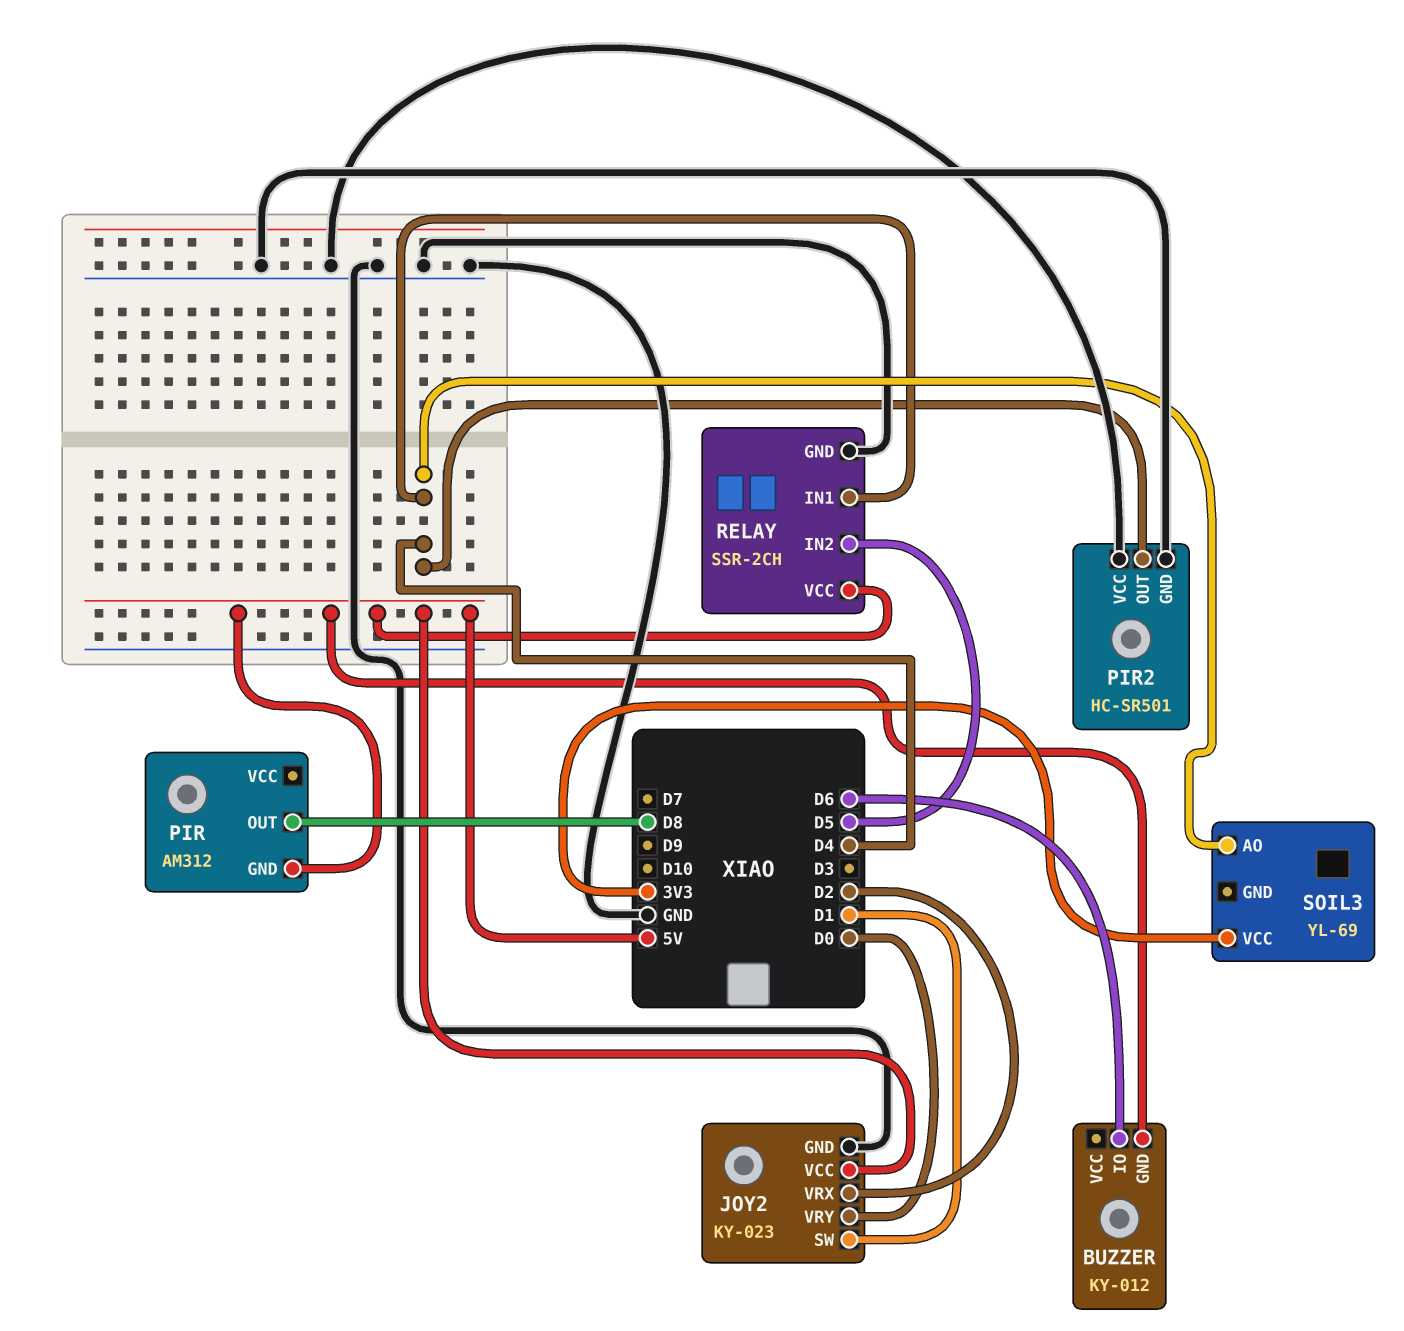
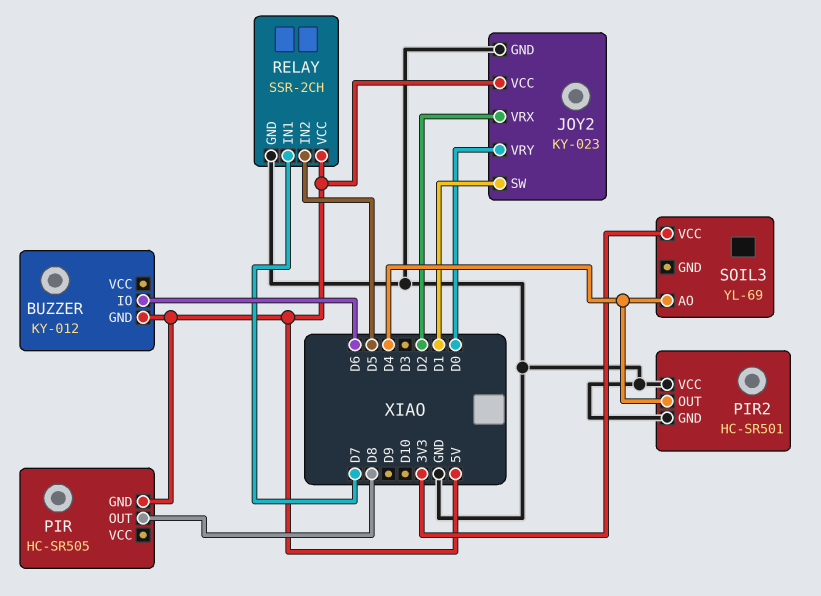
PIR: AM312 -> HC-SR505
RELAY pin IN1: D4 -> D7

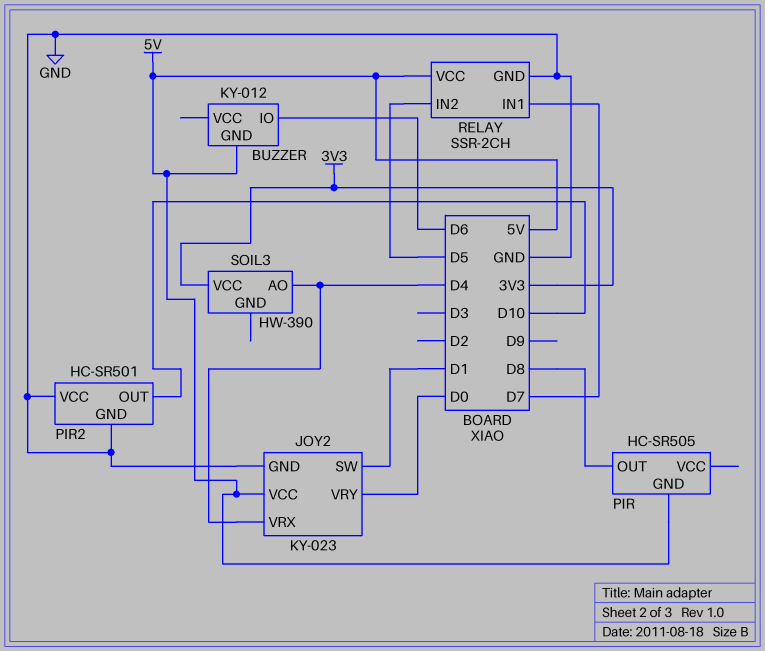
JOY2 pin VRX: D2 -> D4
PIR2 pin OUT: D4 -> D10
SOIL3: YL-69 -> HW-390

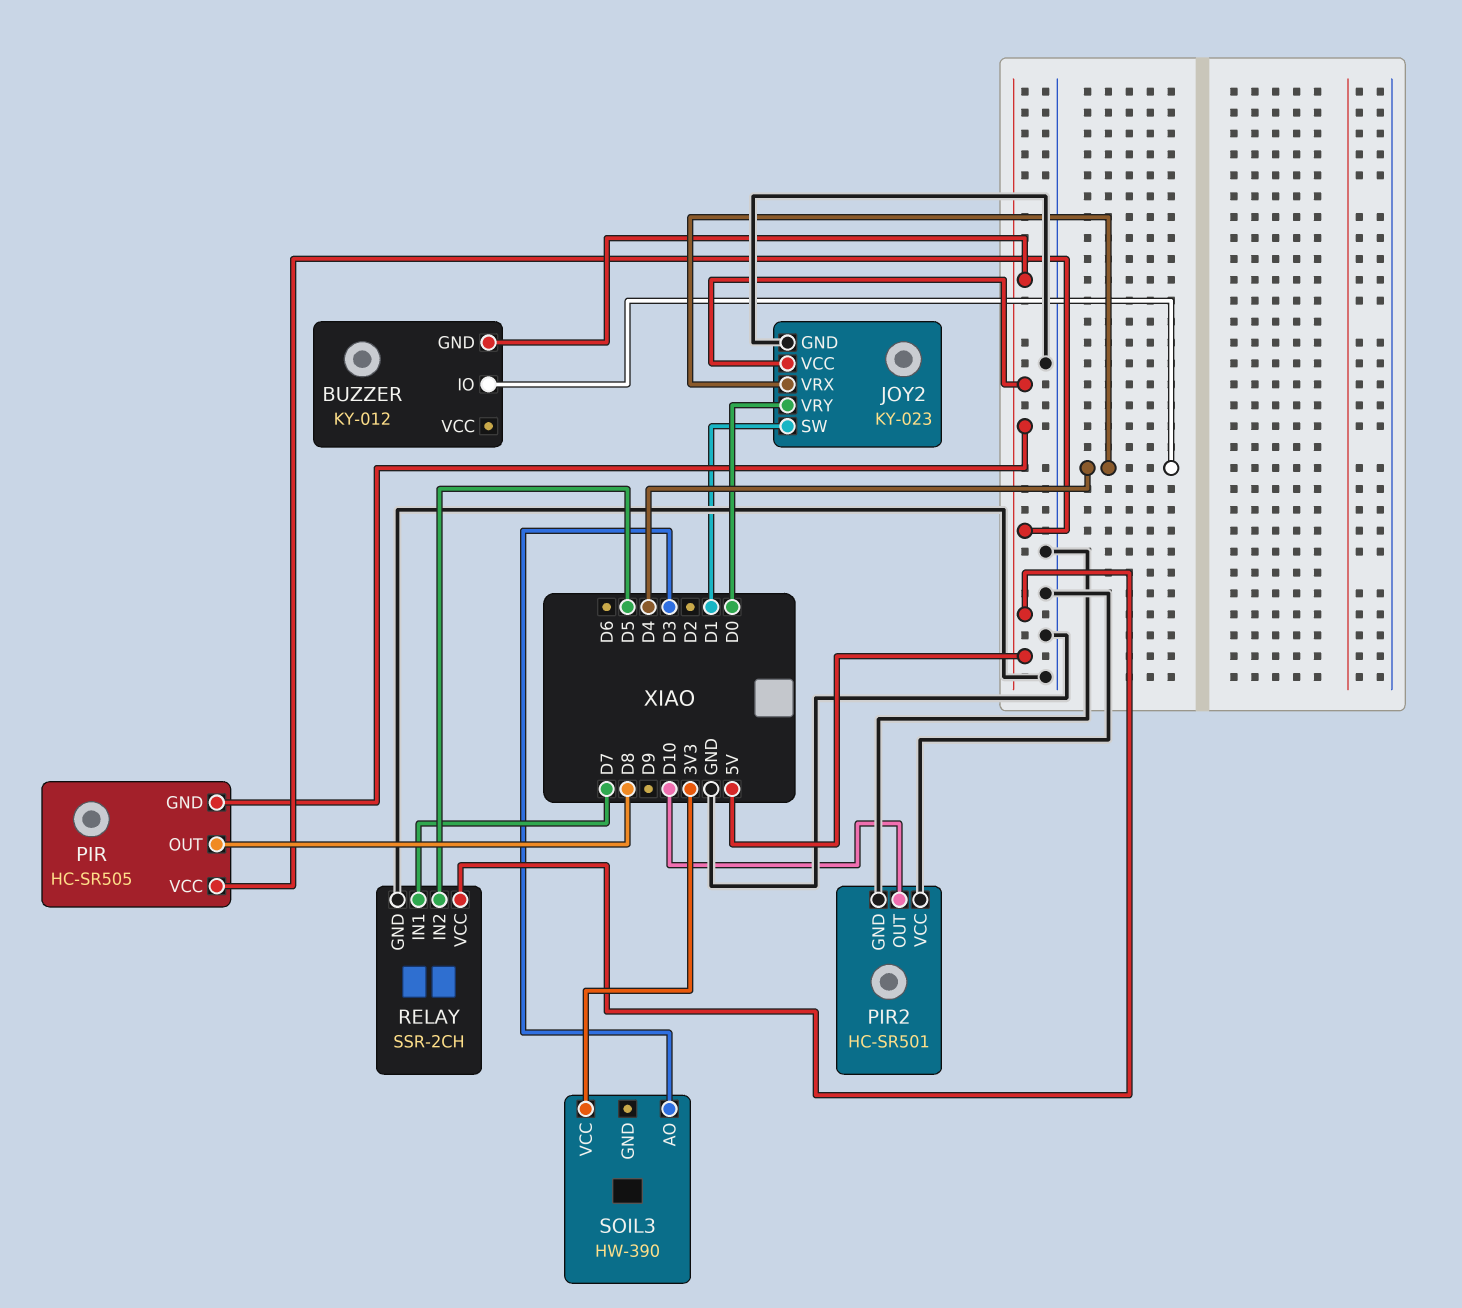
BUZZER pin IO: D6 -> D4
PIR pin VCC: none -> 5V
SOIL3 pin AO: D4 -> D3

